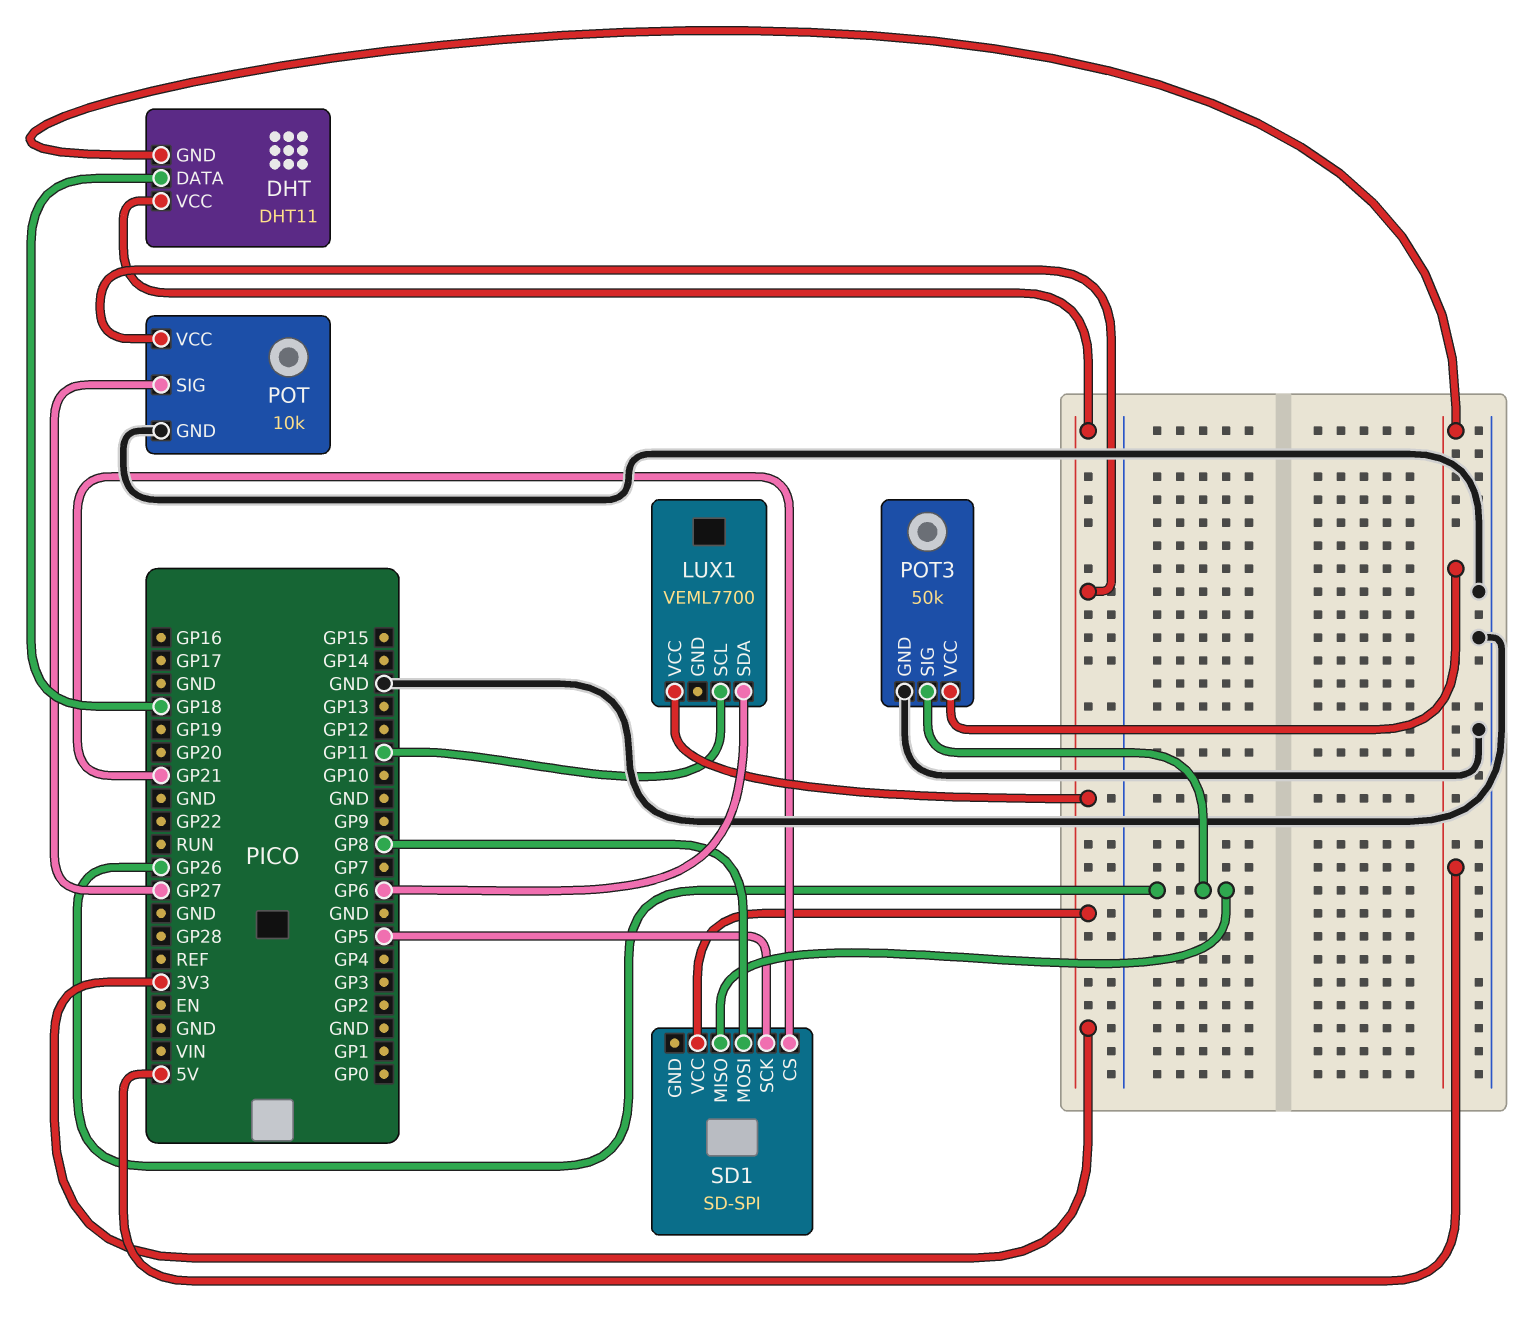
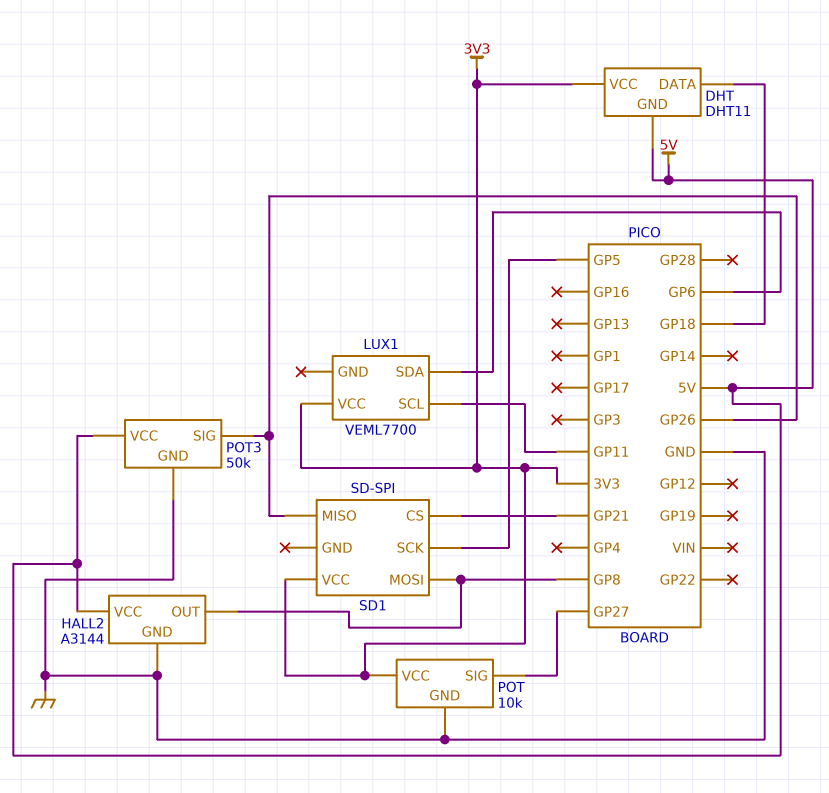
HALL2: none -> A3144
HALL2 pin GND: none -> GND
HALL2 pin OUT: none -> GP8
HALL2 pin VCC: none -> 5V

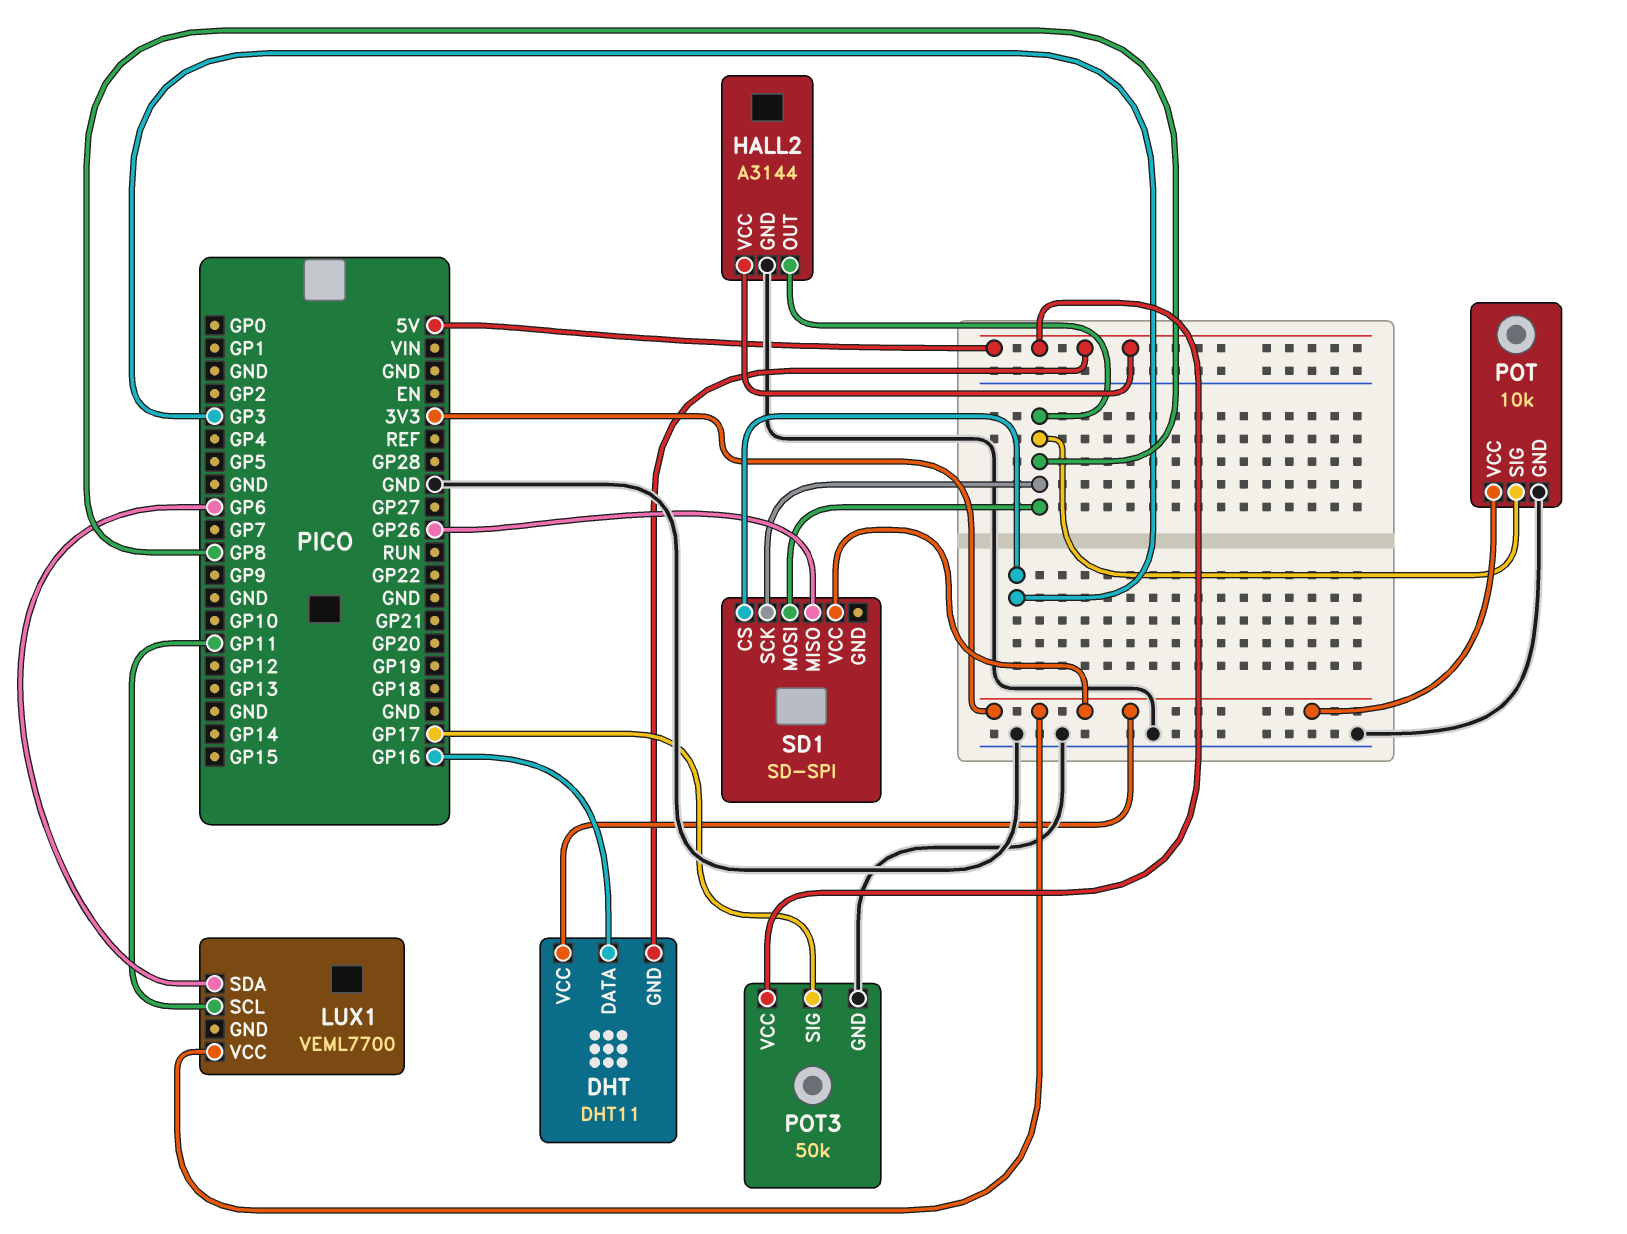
DHT pin DATA: GP18 -> GP16
POT pin SIG: GP27 -> GP8
POT3 pin SIG: GP26 -> GP17
SD1 pin CS: GP21 -> GP3
SD1 pin SCK: GP5 -> GP8

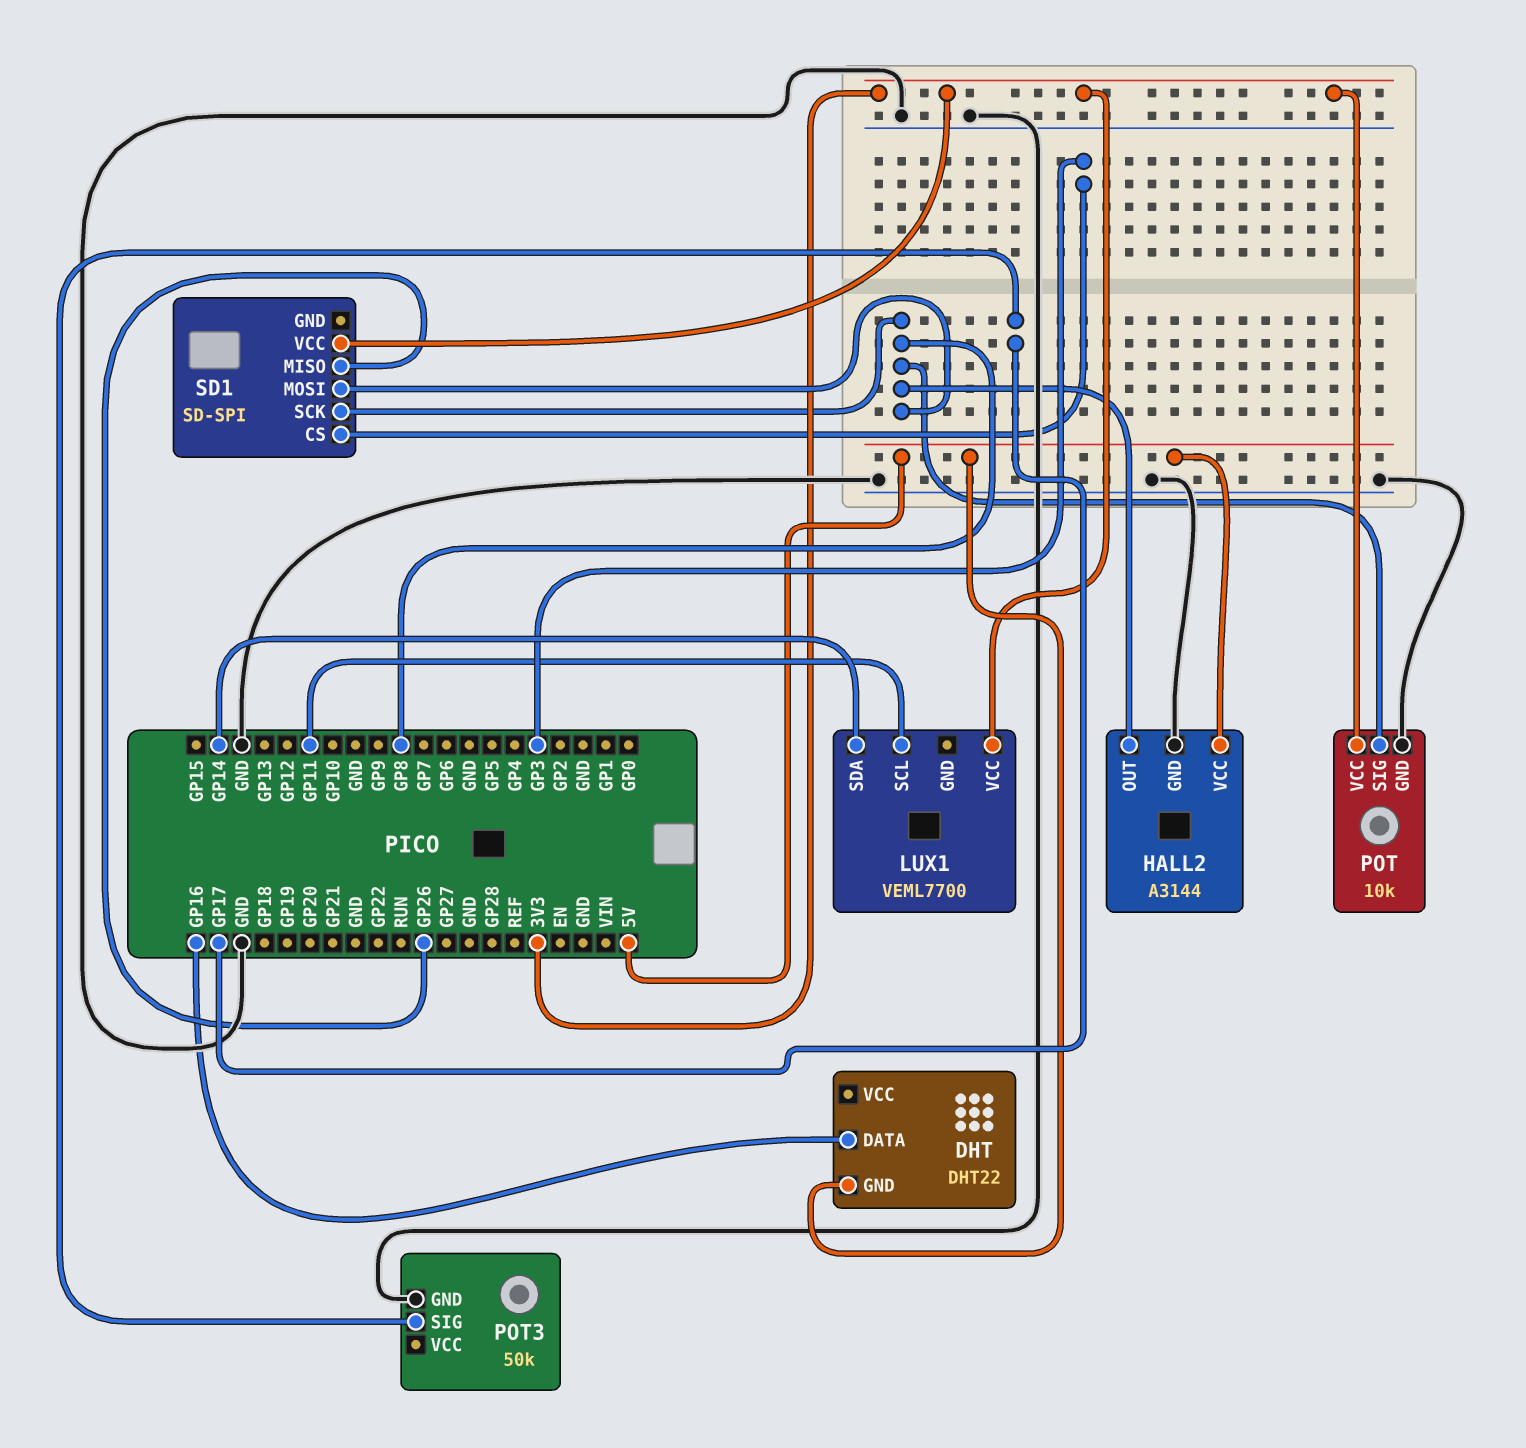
DHT: DHT11 -> DHT22
DHT pin VCC: 3V3 -> none
LUX1 pin SDA: GP6 -> GP14
POT3 pin VCC: 5V -> none

